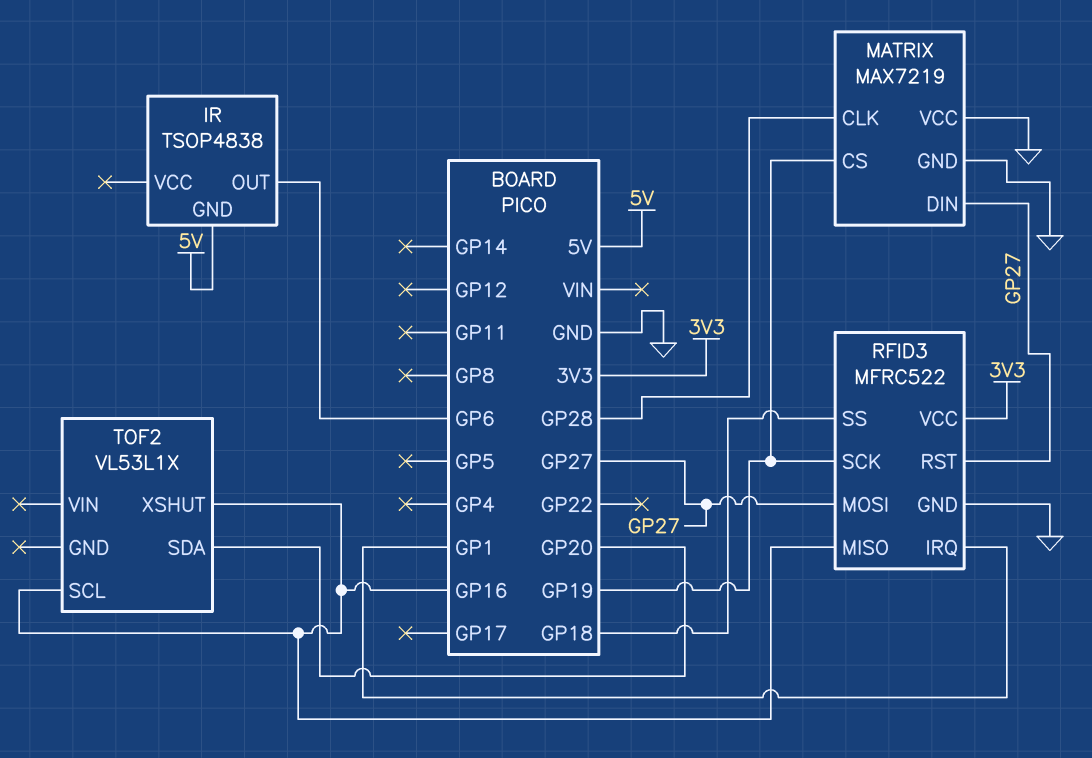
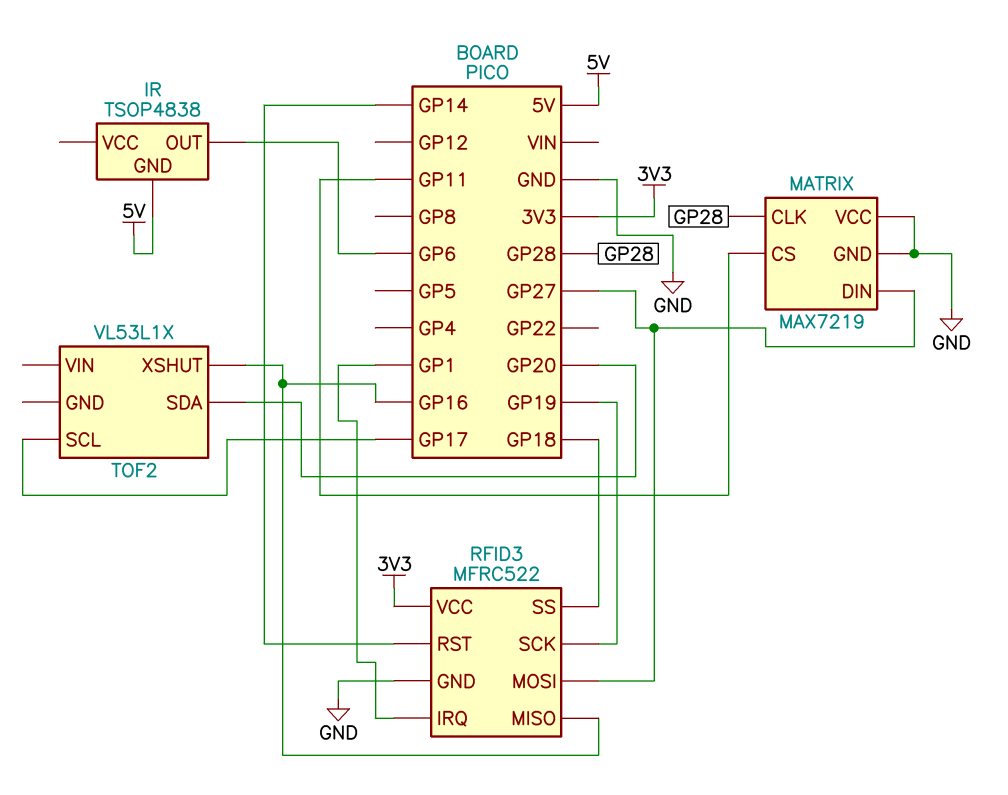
MATRIX pin CS: GP19 -> GP11
RFID3 pin RST: GP27 -> GP14
TOF2 pin SCL: GP16 -> GP17

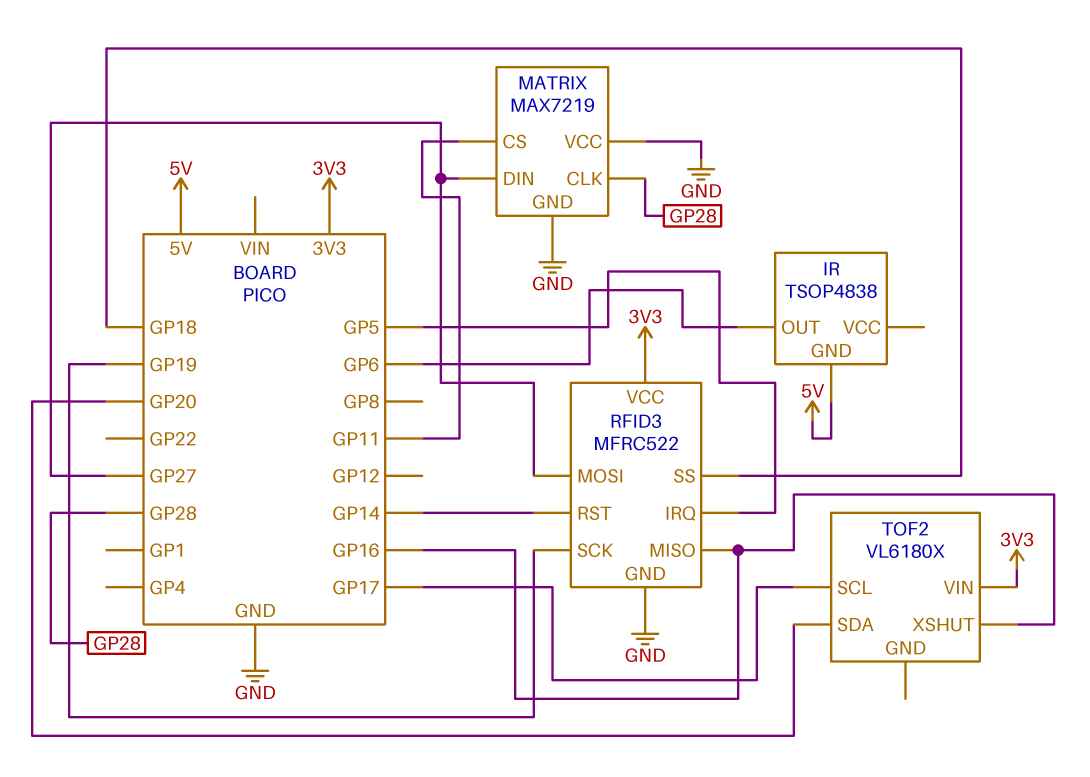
RFID3 pin IRQ: GP1 -> GP5
TOF2: VL53L1X -> VL6180X
TOF2 pin VIN: none -> 3V3

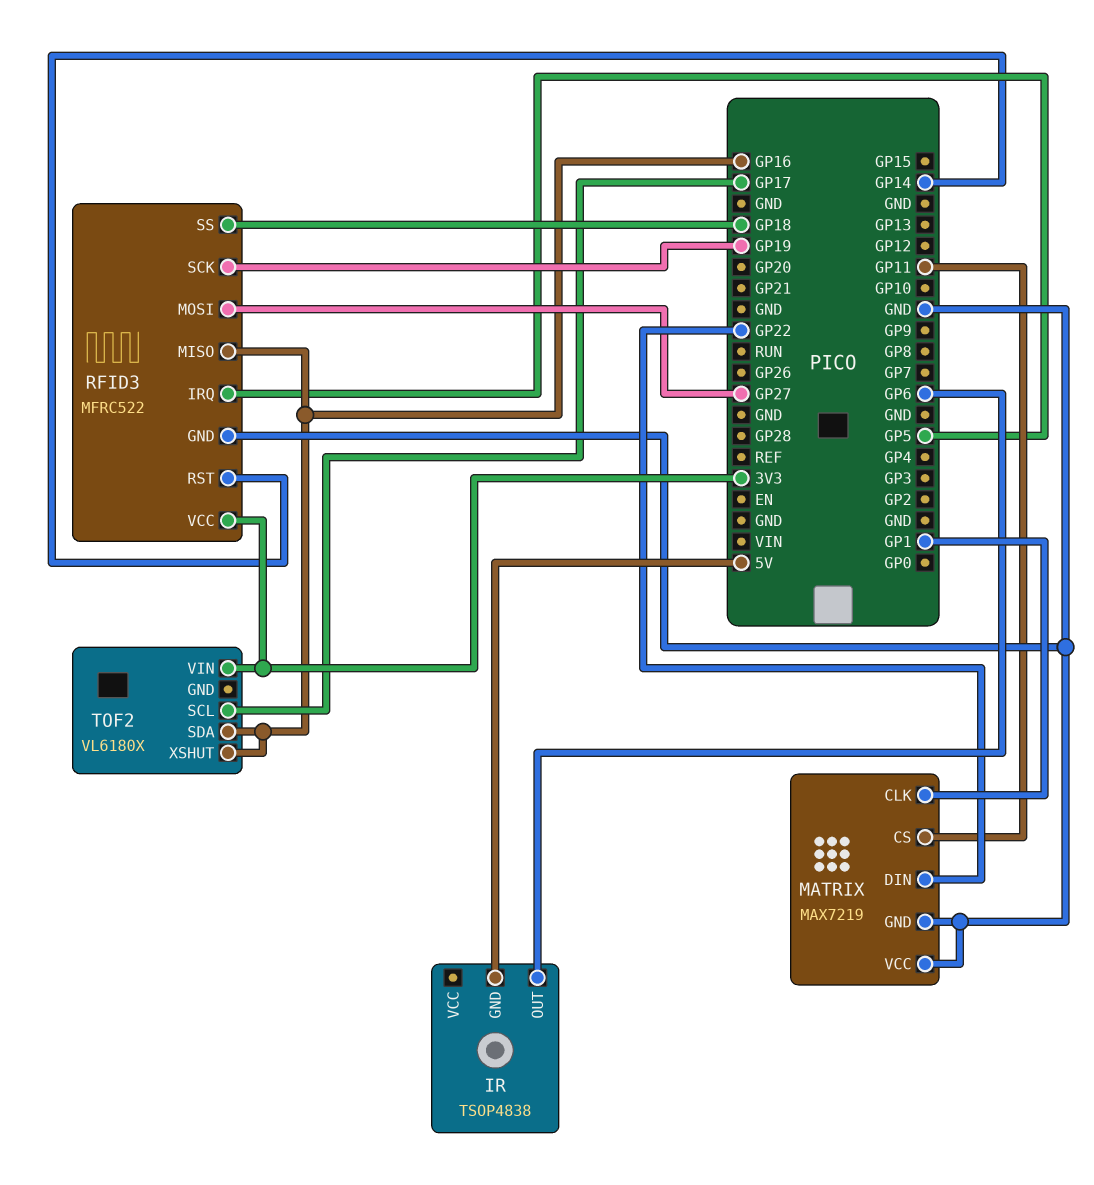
MATRIX pin CLK: GP28 -> GP1
MATRIX pin DIN: GP27 -> GP22
TOF2 pin SDA: GP20 -> GP16

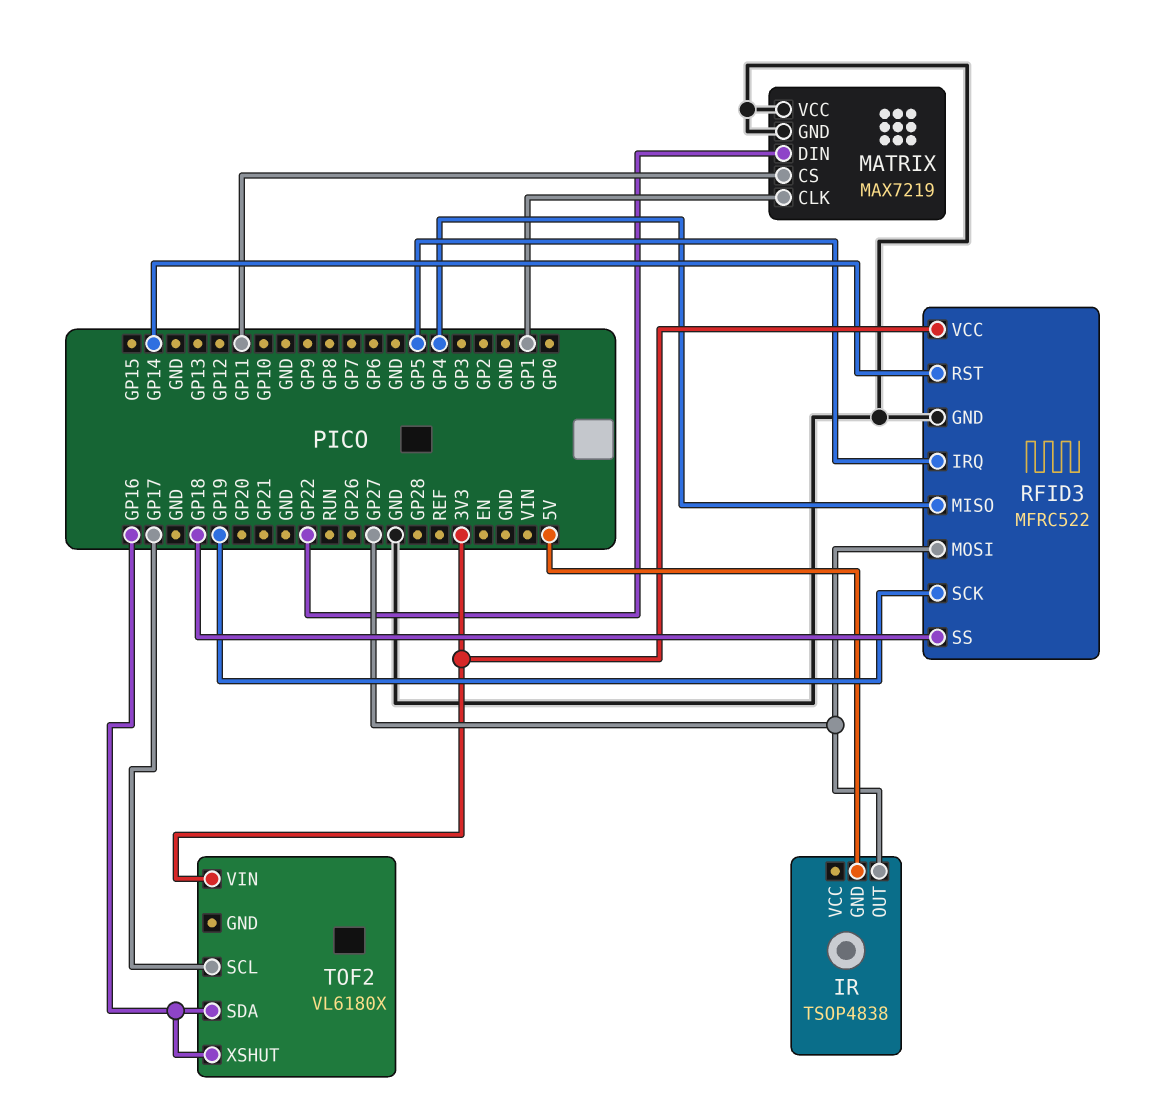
IR pin OUT: GP6 -> GP27
RFID3 pin MISO: GP16 -> GP4

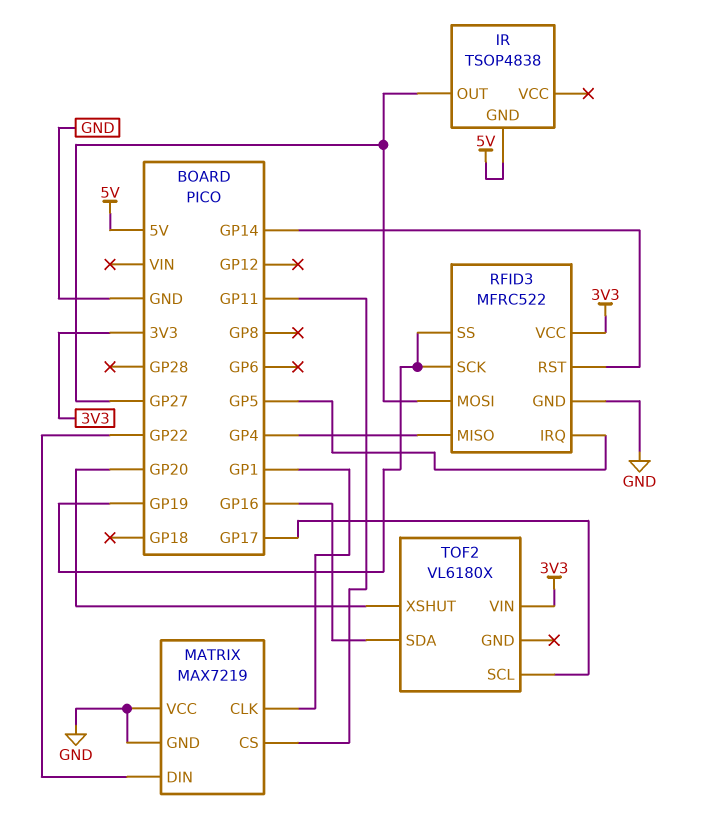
RFID3 pin SS: GP18 -> GP19
TOF2 pin XSHUT: GP16 -> GP20

